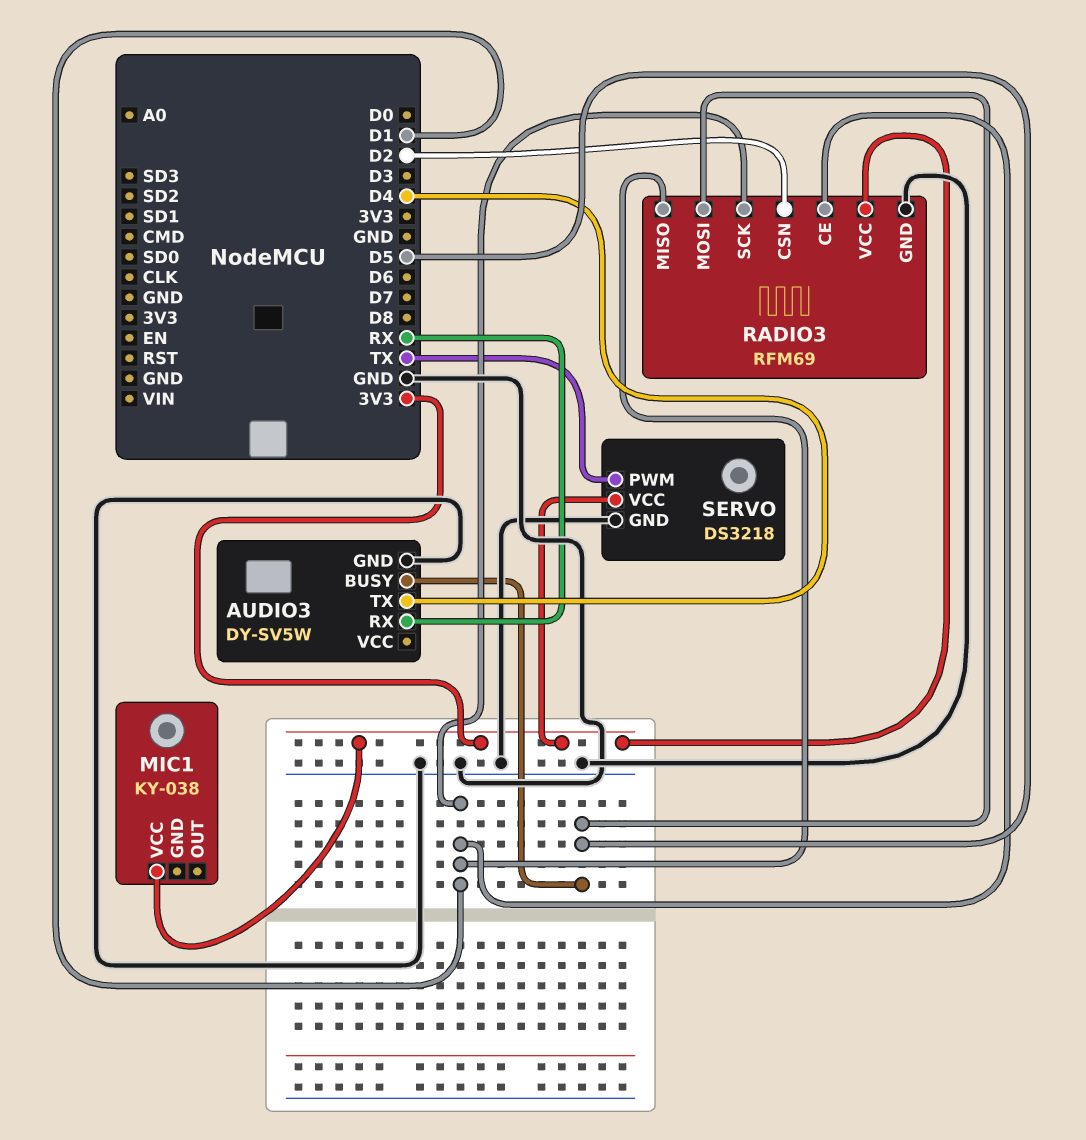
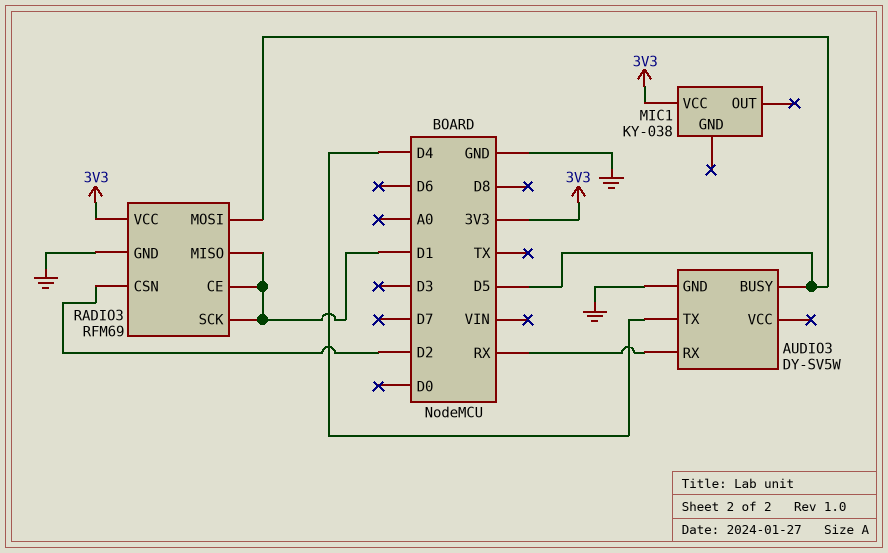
SERVO: DS3218 -> none
SERVO pin GND: GND -> none
SERVO pin PWM: TX -> none
SERVO pin VCC: 3V3 -> none

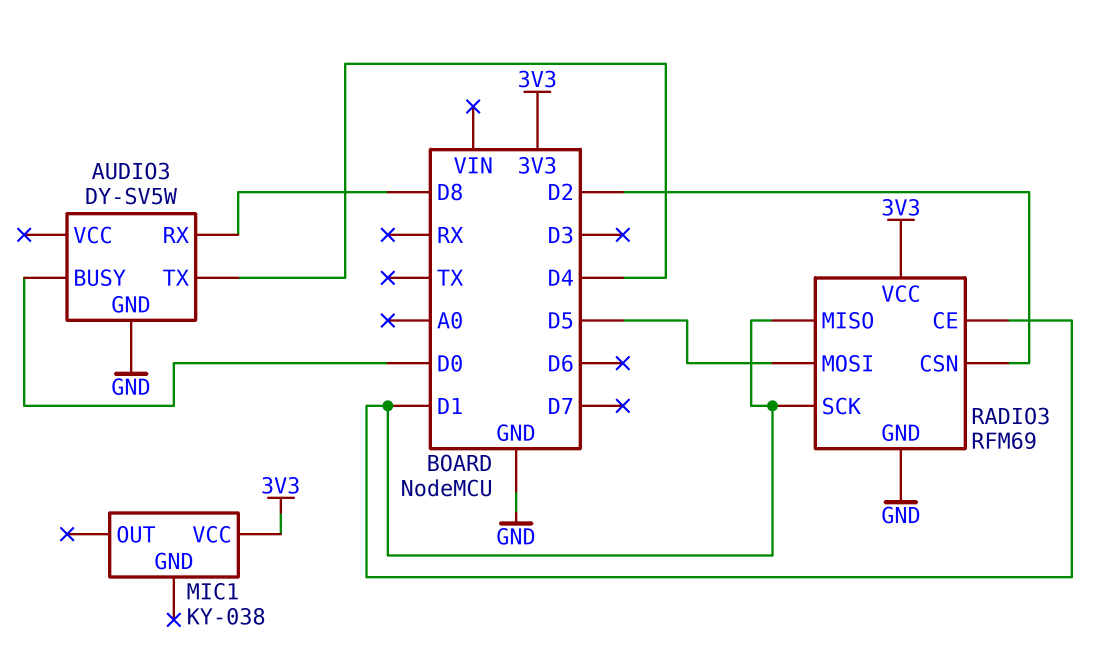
AUDIO3 pin BUSY: D5 -> D0
AUDIO3 pin RX: RX -> D8

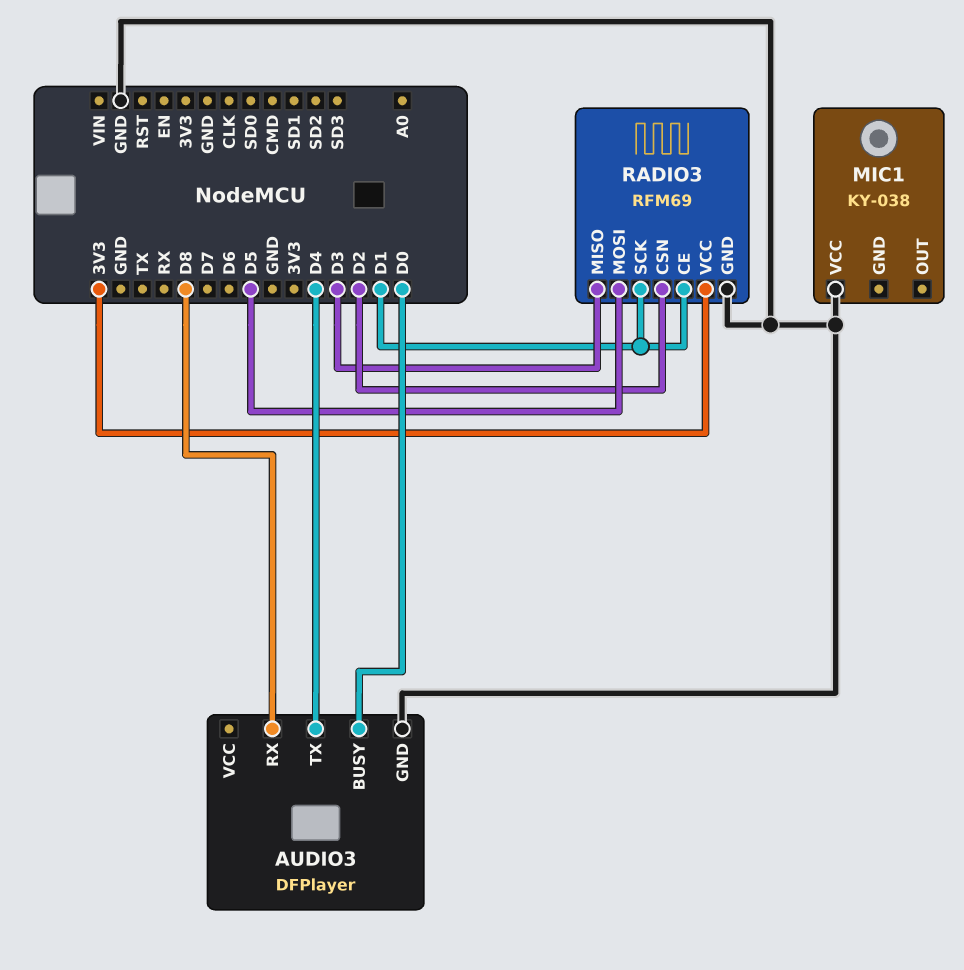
AUDIO3: DY-SV5W -> DFPlayer
MIC1 pin VCC: 3V3 -> GND
RADIO3 pin MISO: D1 -> D3

